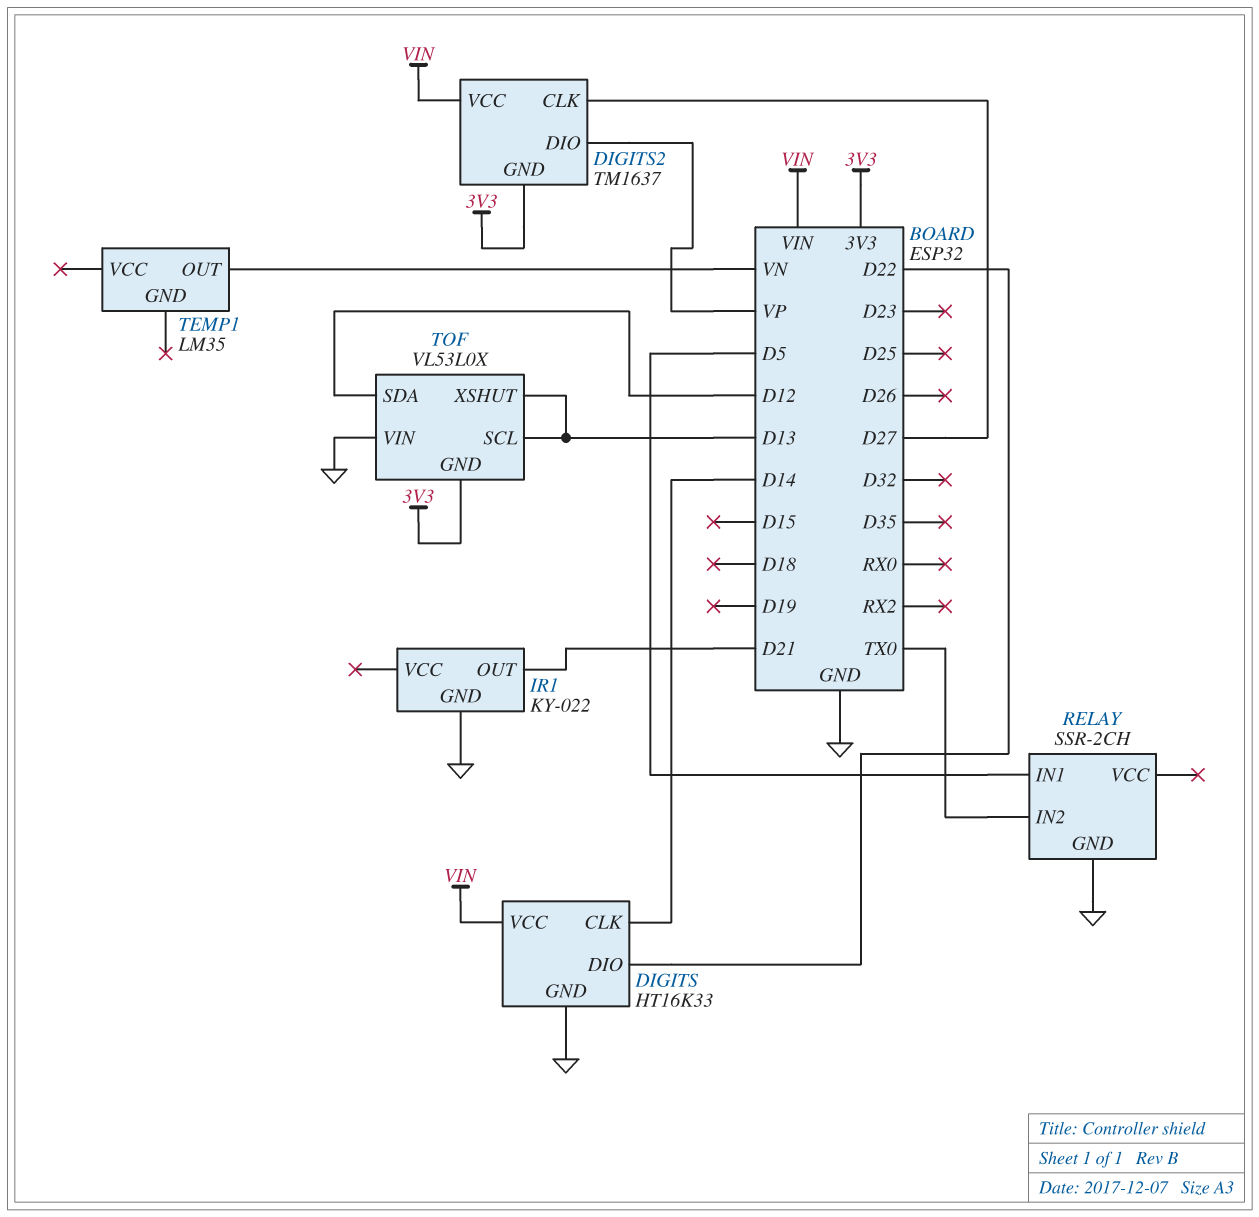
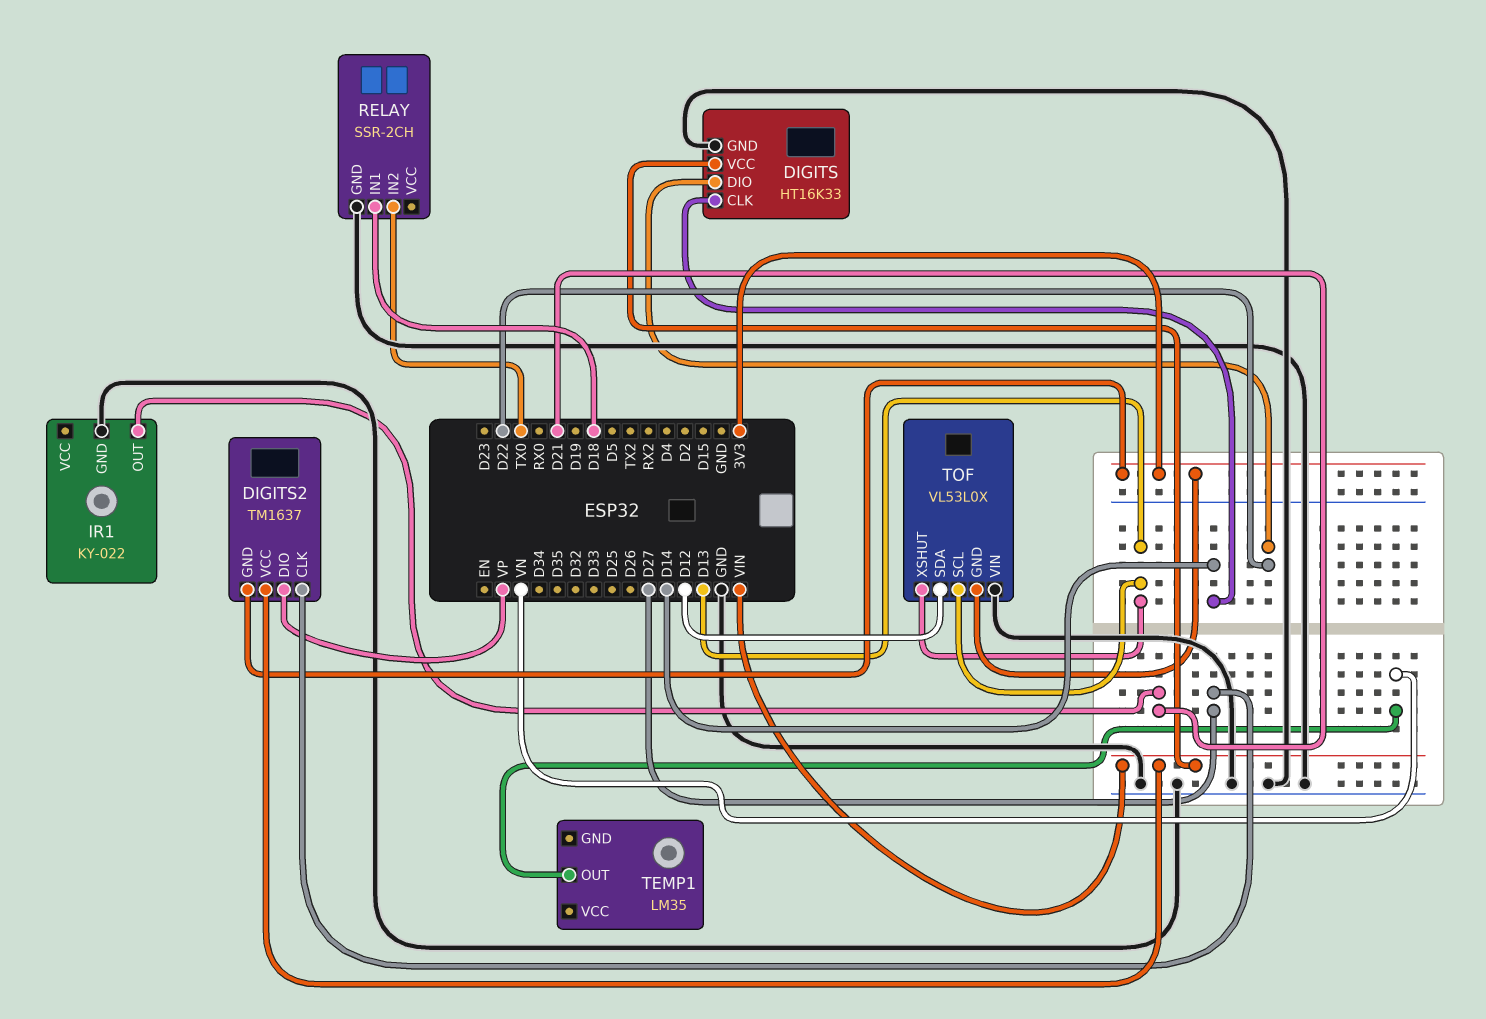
RELAY pin IN1: D5 -> D18

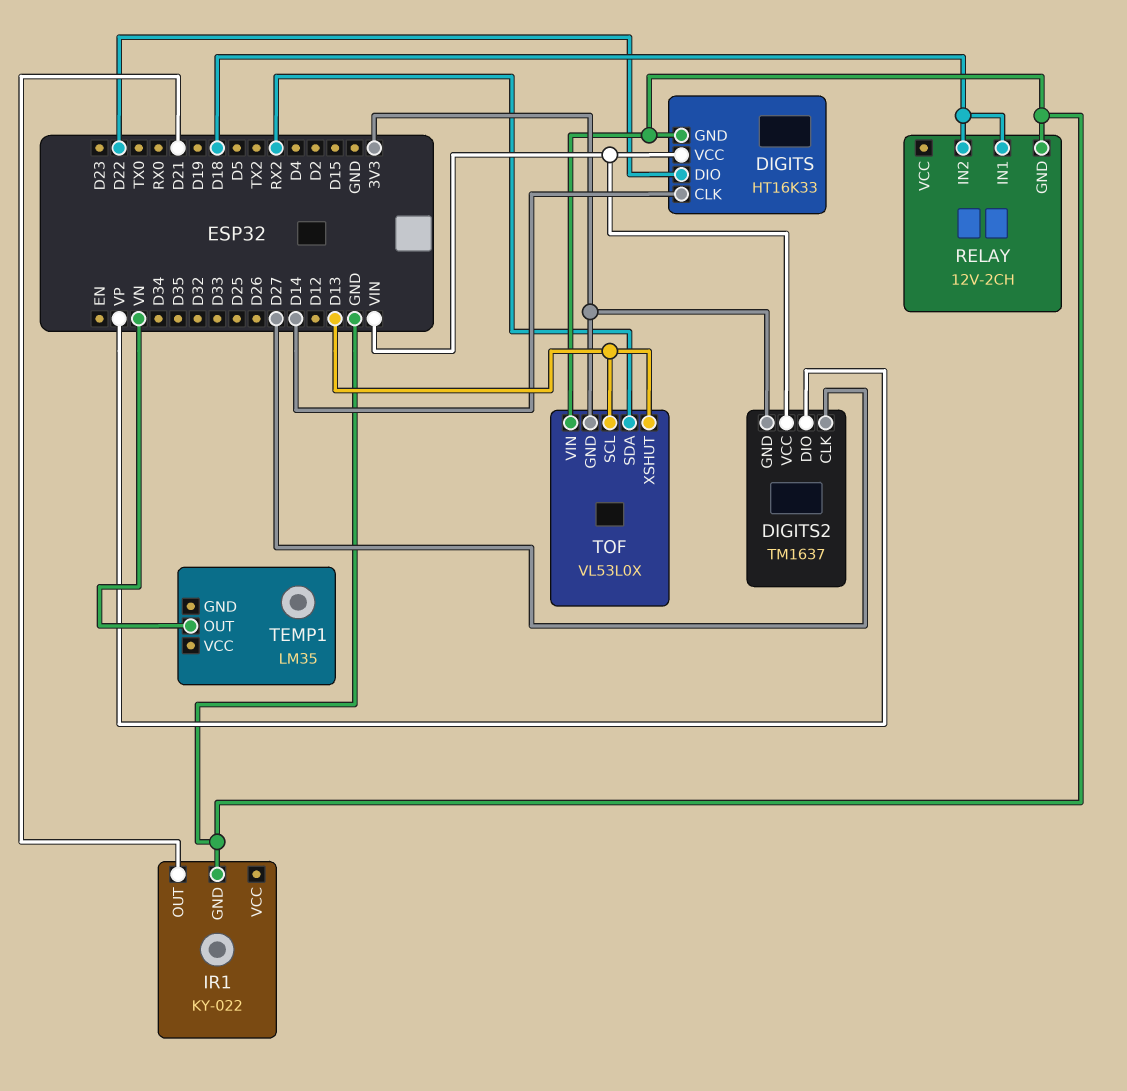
RELAY: SSR-2CH -> 12V-2CH
RELAY pin IN2: TX0 -> D18
TOF pin SDA: D12 -> RX2

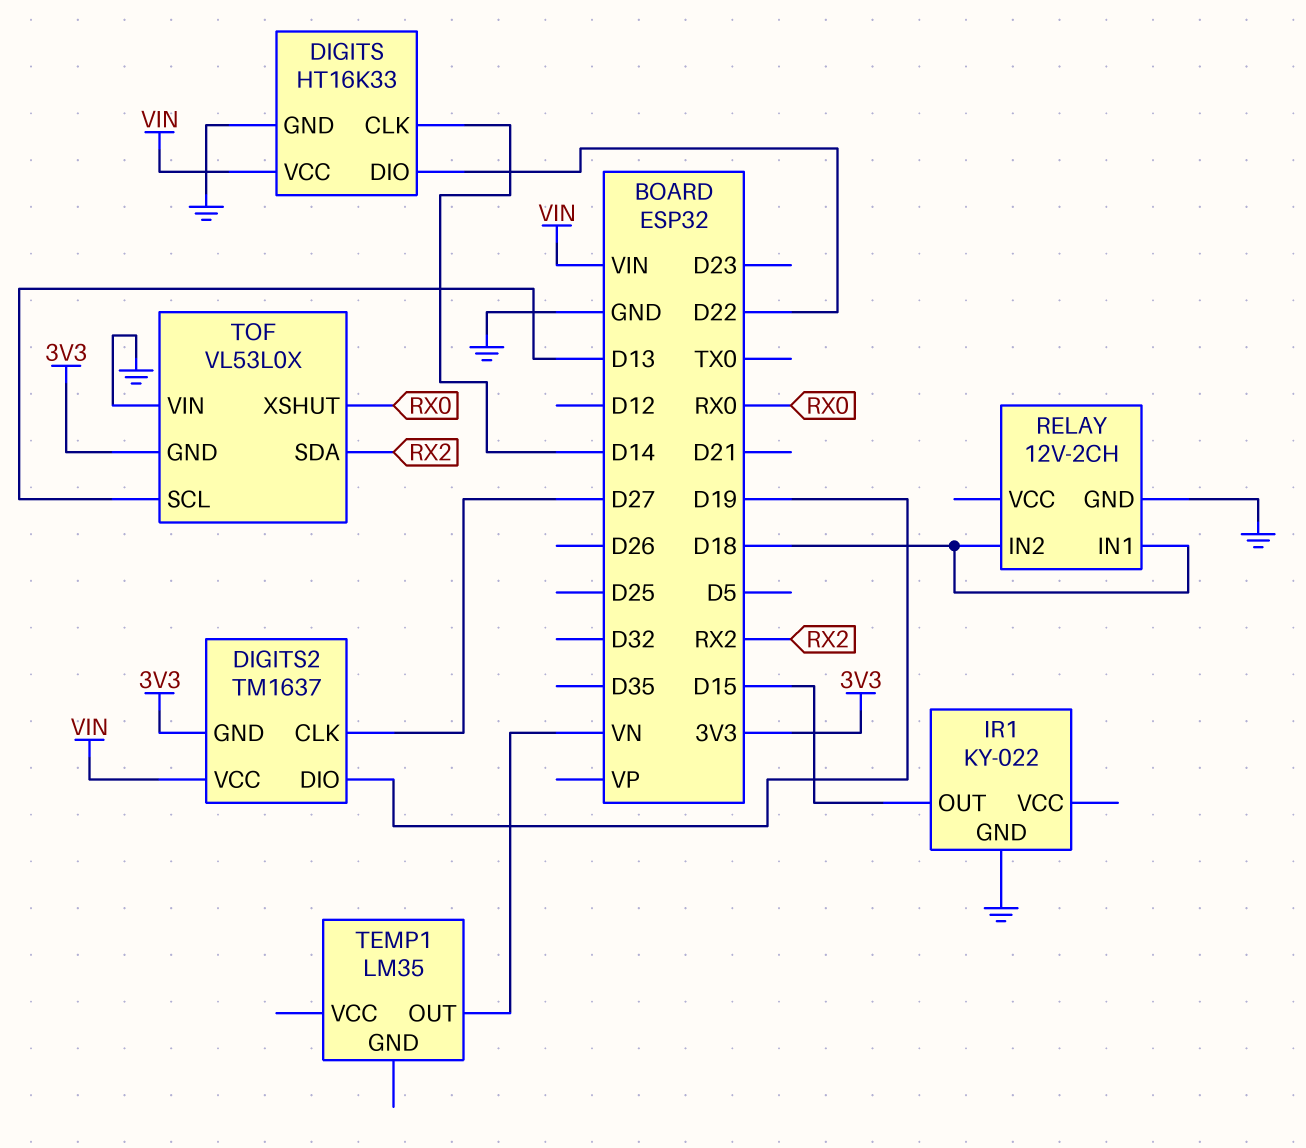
DIGITS2 pin DIO: VP -> D19
IR1 pin OUT: D21 -> D15
TOF pin XSHUT: D13 -> RX0

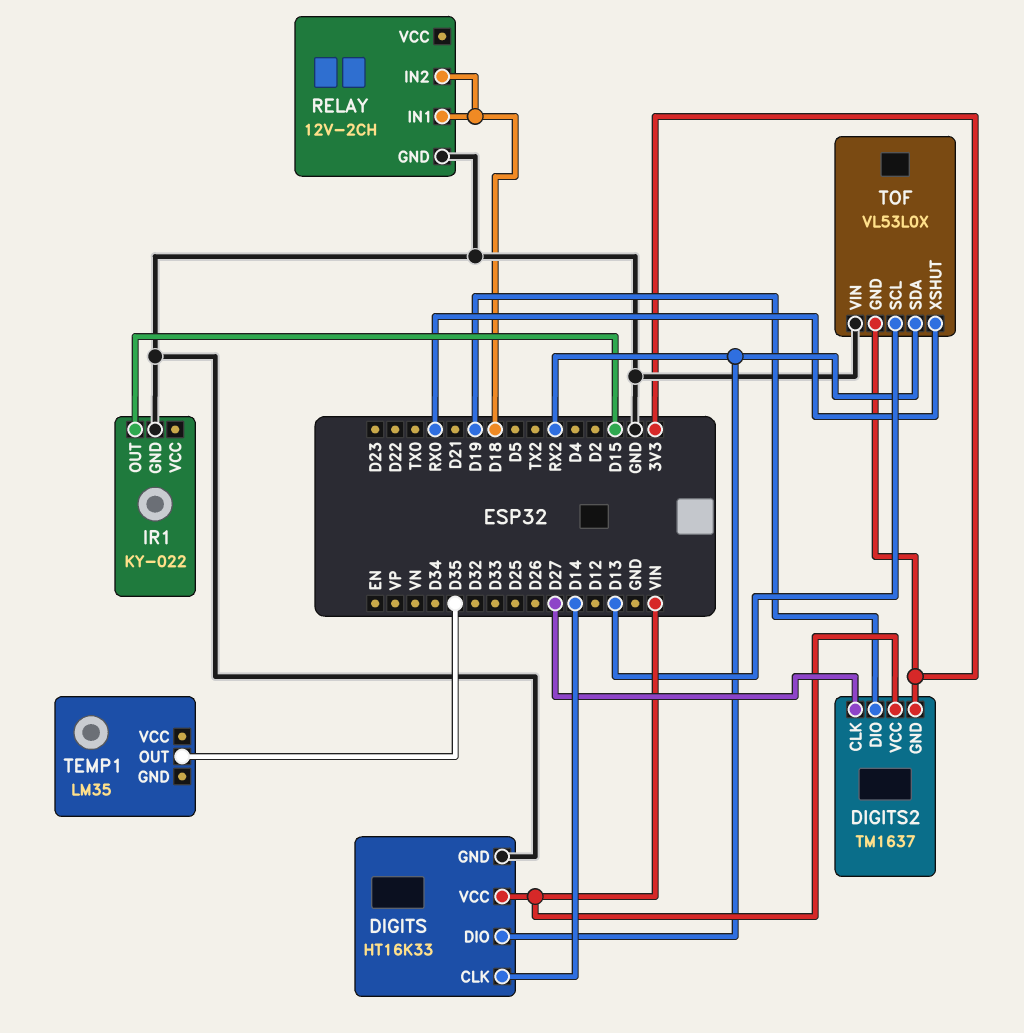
DIGITS pin DIO: D22 -> RX2
TEMP1 pin OUT: VN -> D35

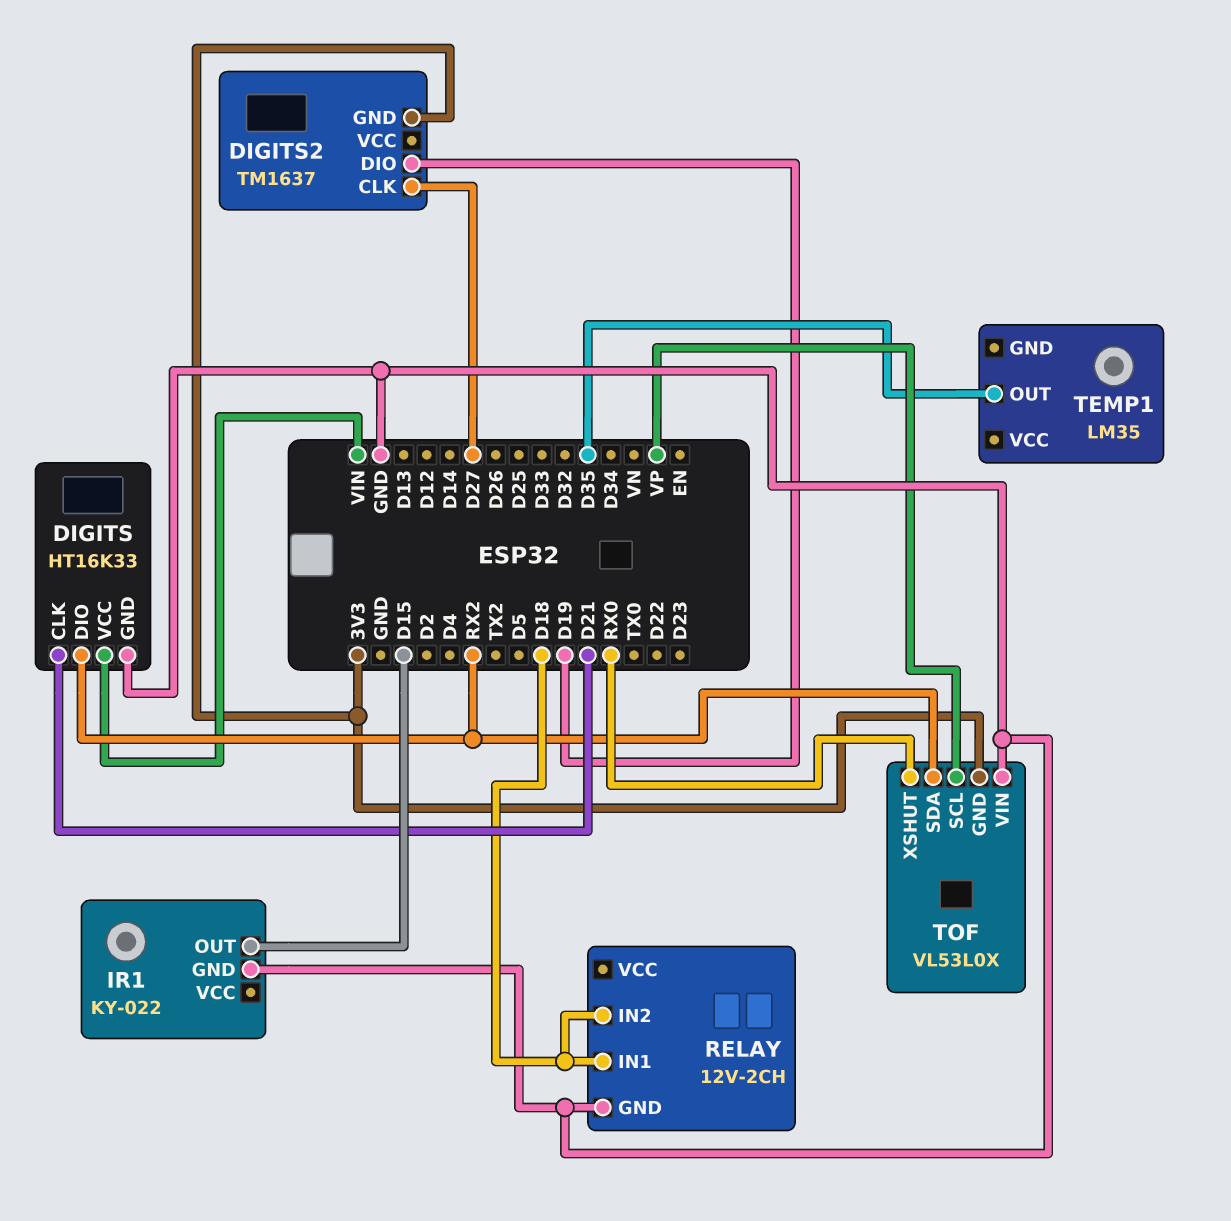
DIGITS pin CLK: D14 -> D21
DIGITS2 pin VCC: VIN -> none
TOF pin SCL: D13 -> VP

